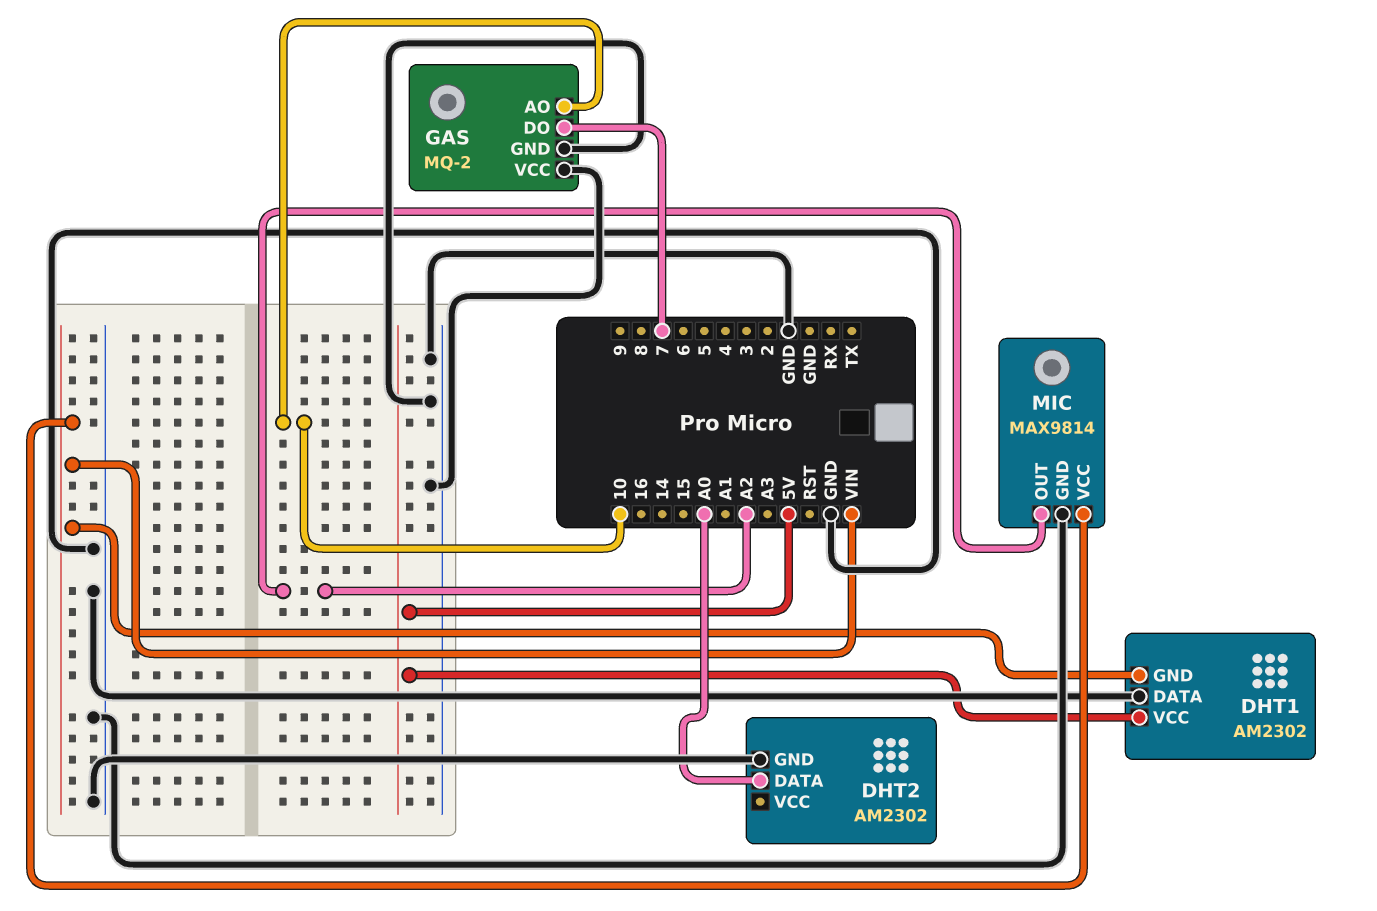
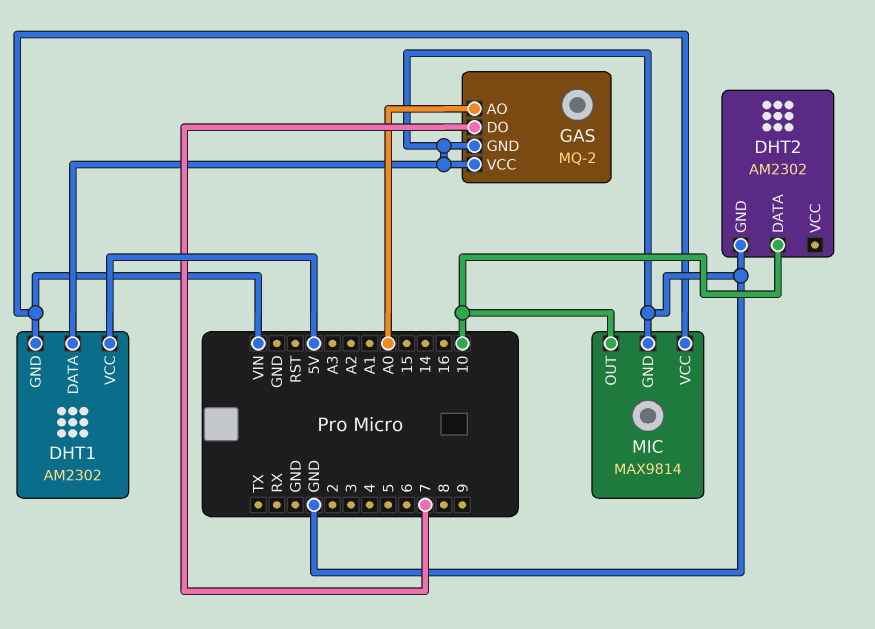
DHT2 pin DATA: A0 -> 10
GAS pin AO: 10 -> A0
MIC pin OUT: A2 -> 10

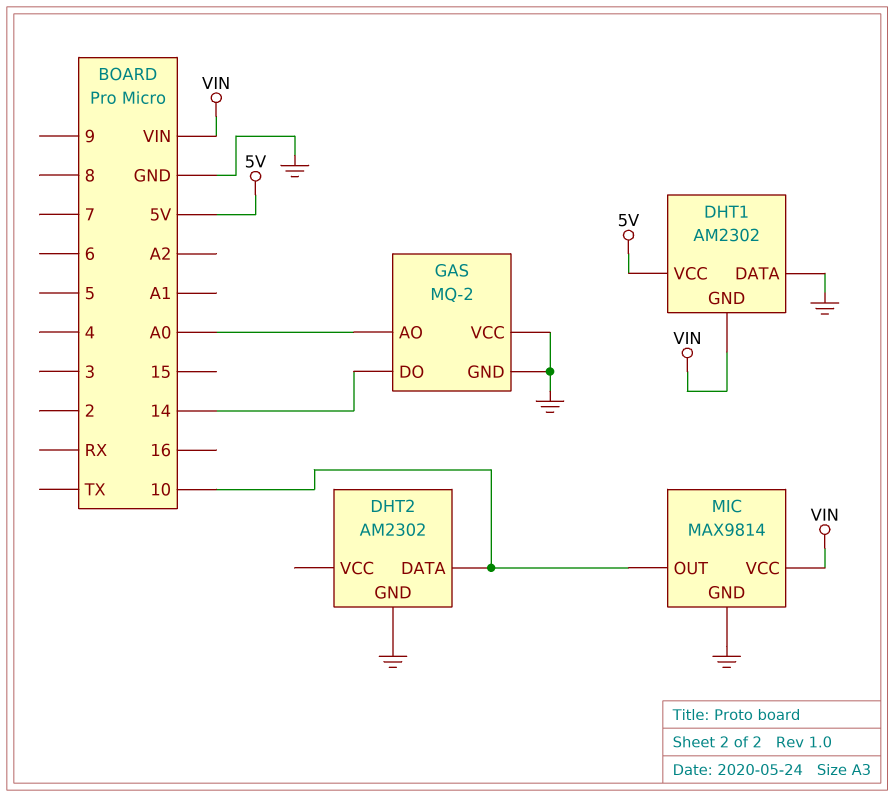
GAS pin DO: 7 -> 14

